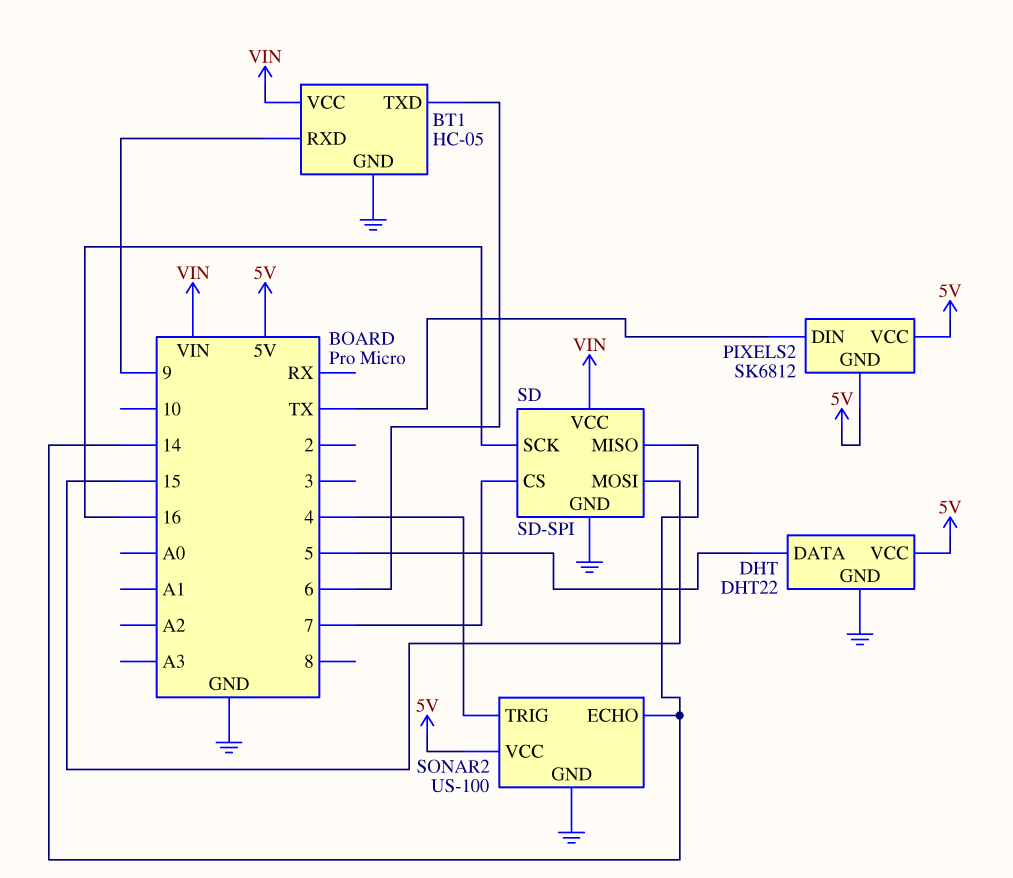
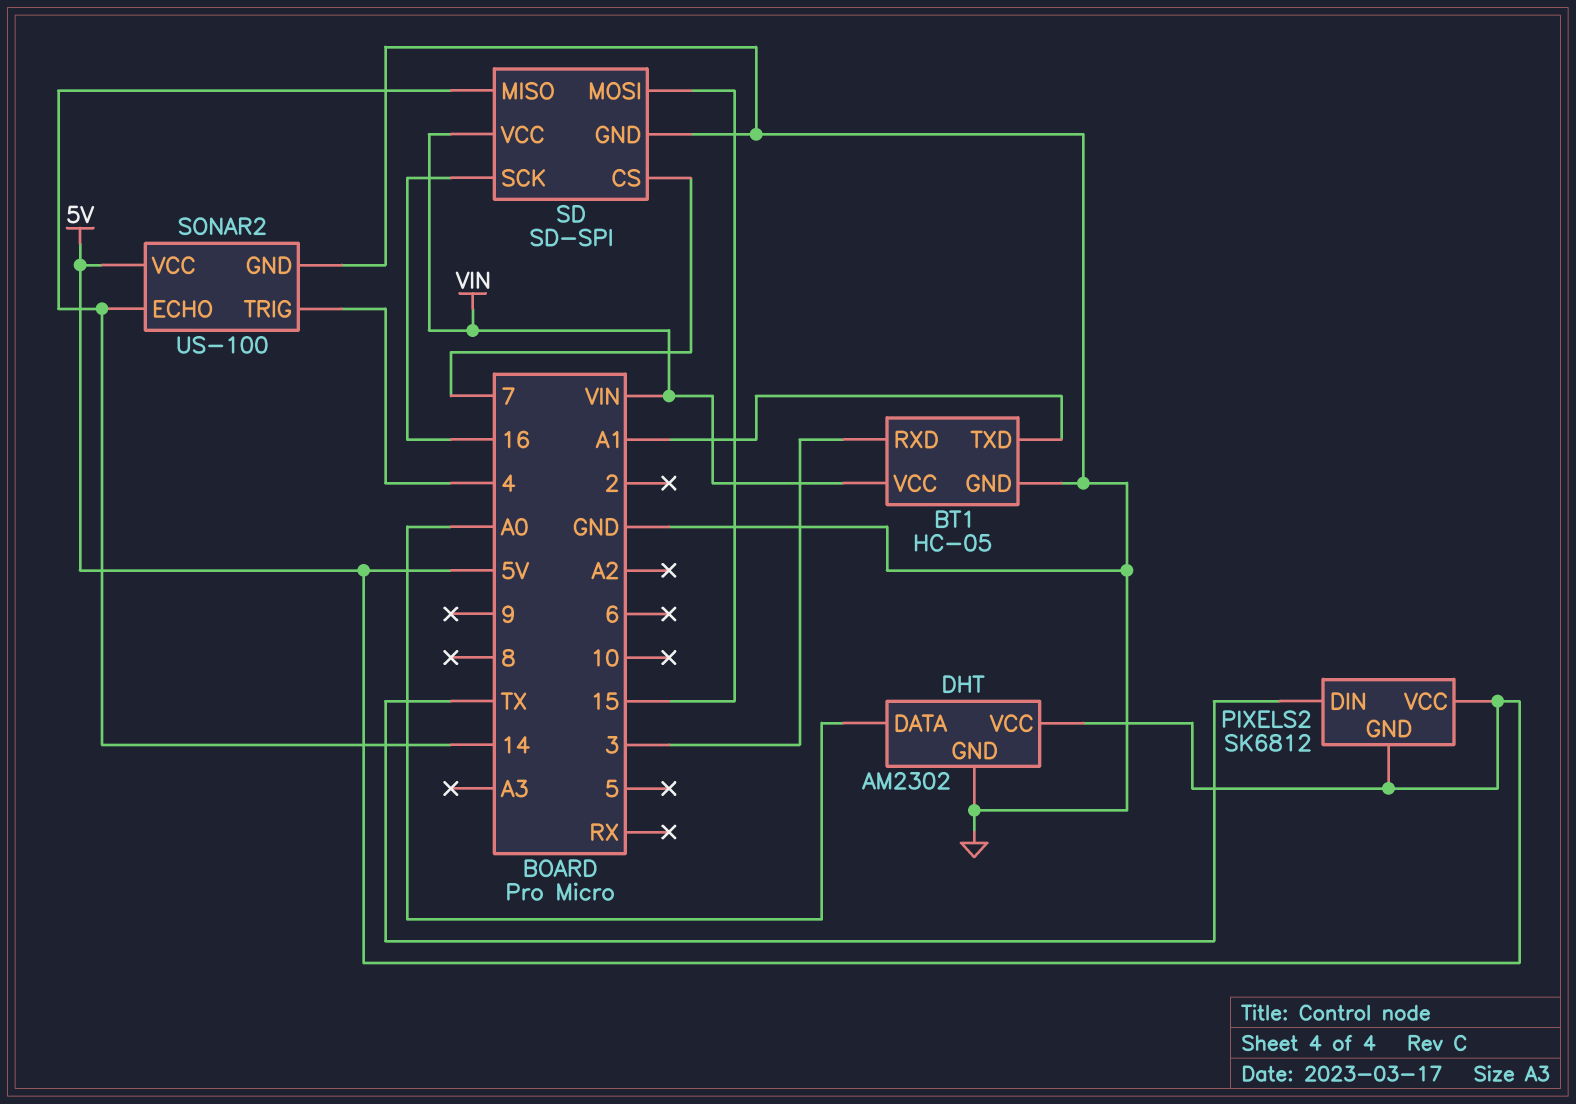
BT1 pin RXD: 9 -> 3
BT1 pin TXD: 6 -> A1
DHT: DHT22 -> AM2302
DHT pin DATA: 5 -> A0

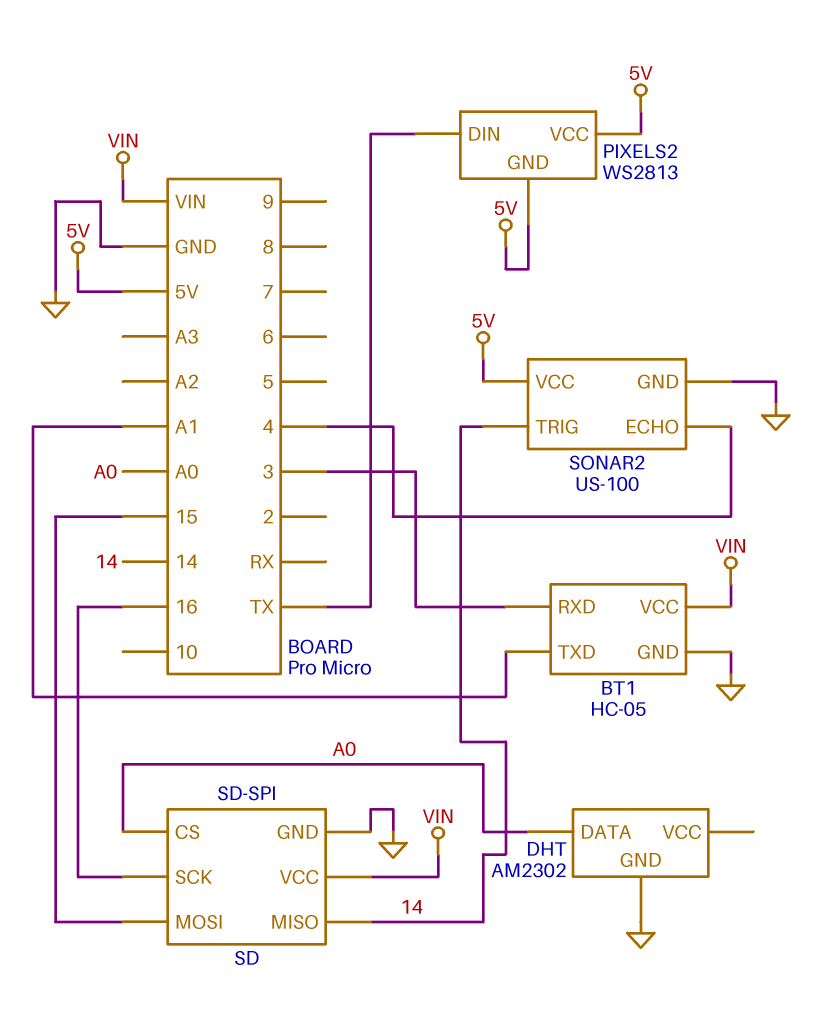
DHT pin VCC: 5V -> none
PIXELS2: SK6812 -> WS2813
SD pin CS: 7 -> A0
SONAR2 pin ECHO: 14 -> 4
SONAR2 pin TRIG: 4 -> 14

